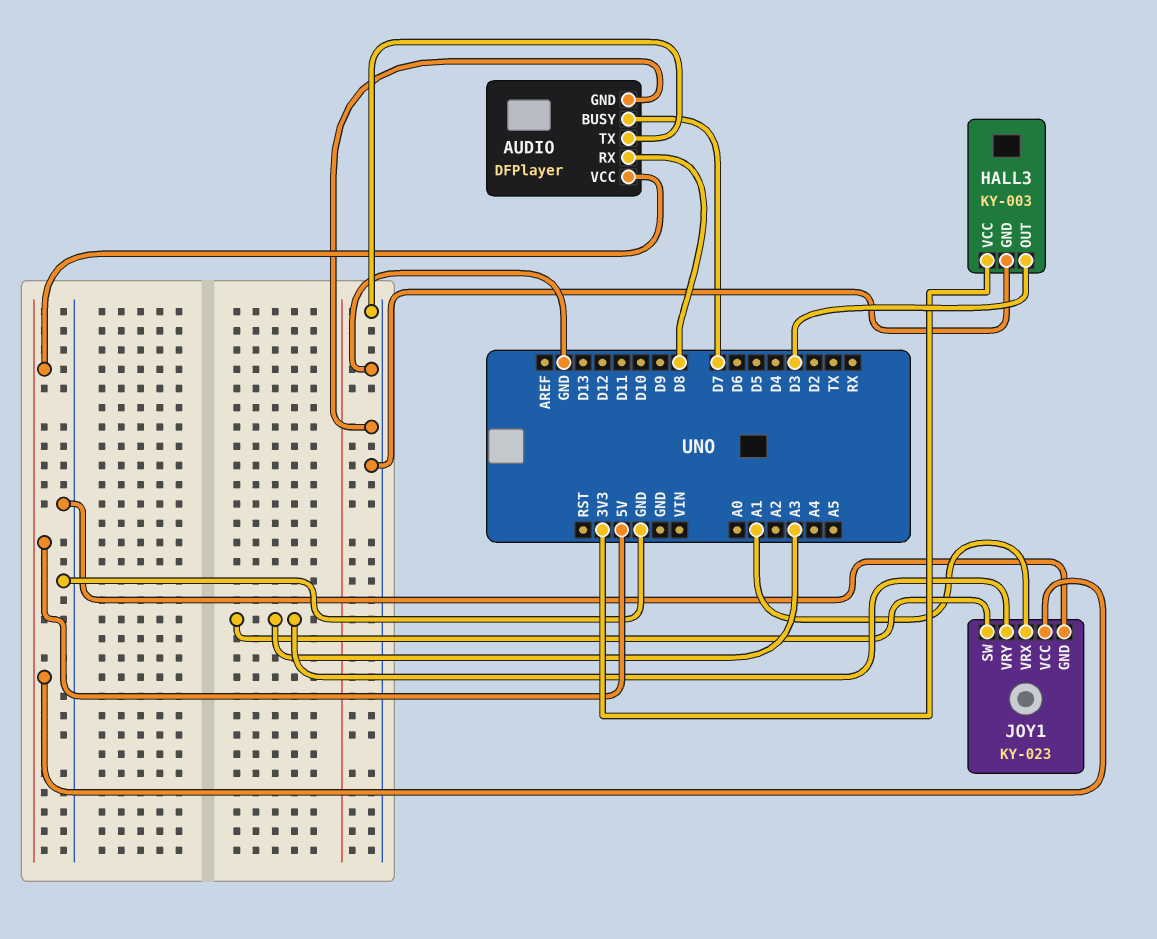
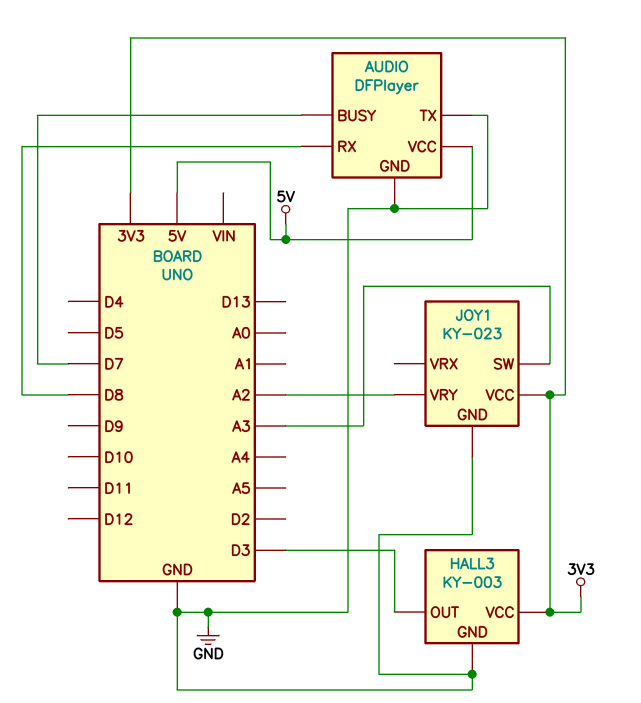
JOY1 pin VCC: 5V -> 3V3
JOY1 pin VRX: A1 -> none
JOY1 pin VRY: A3 -> A2

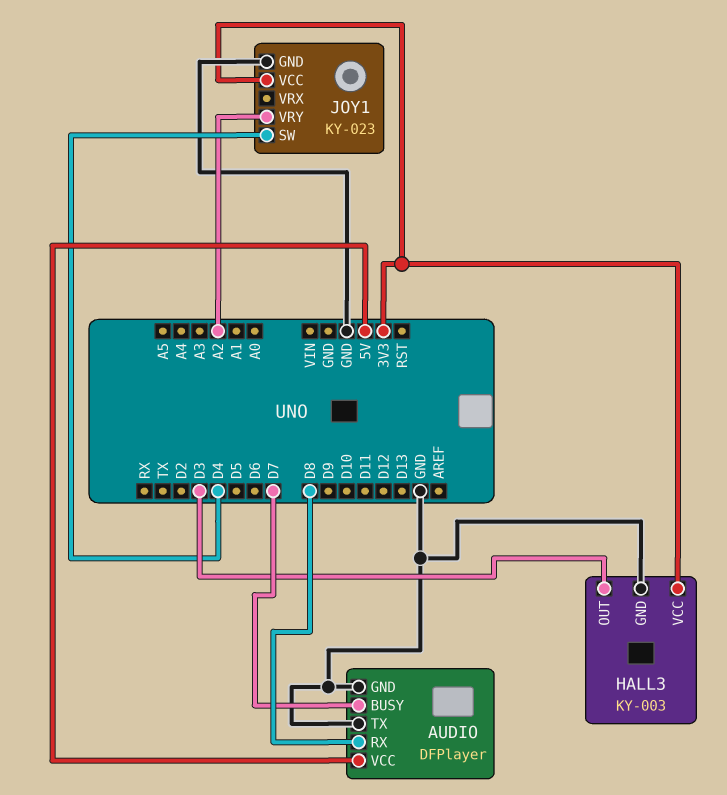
JOY1 pin SW: A3 -> D4

